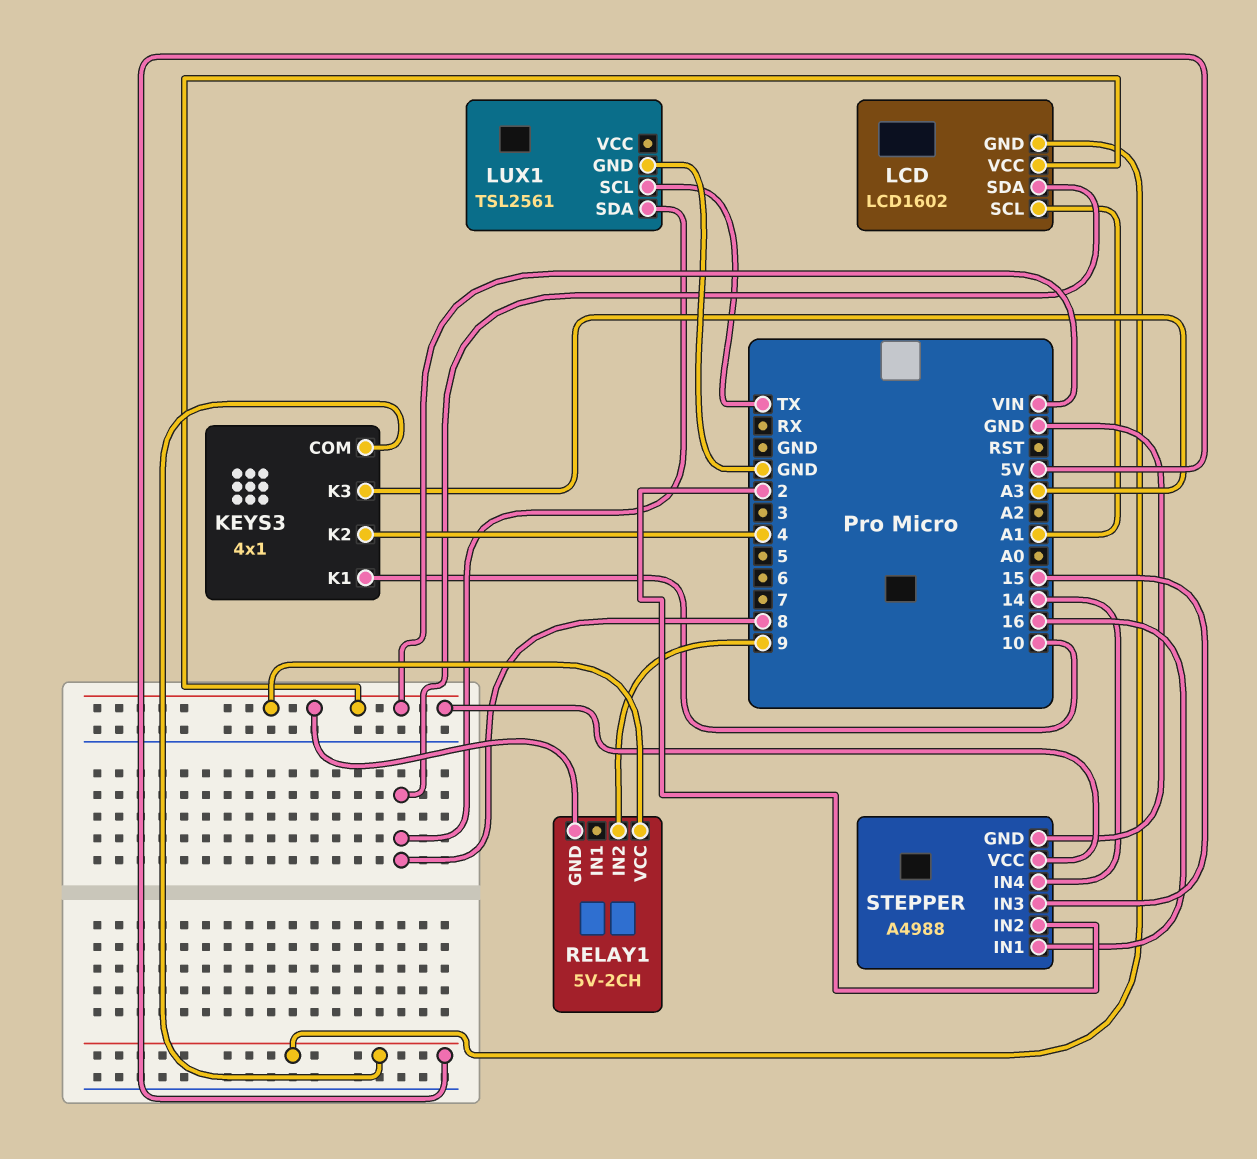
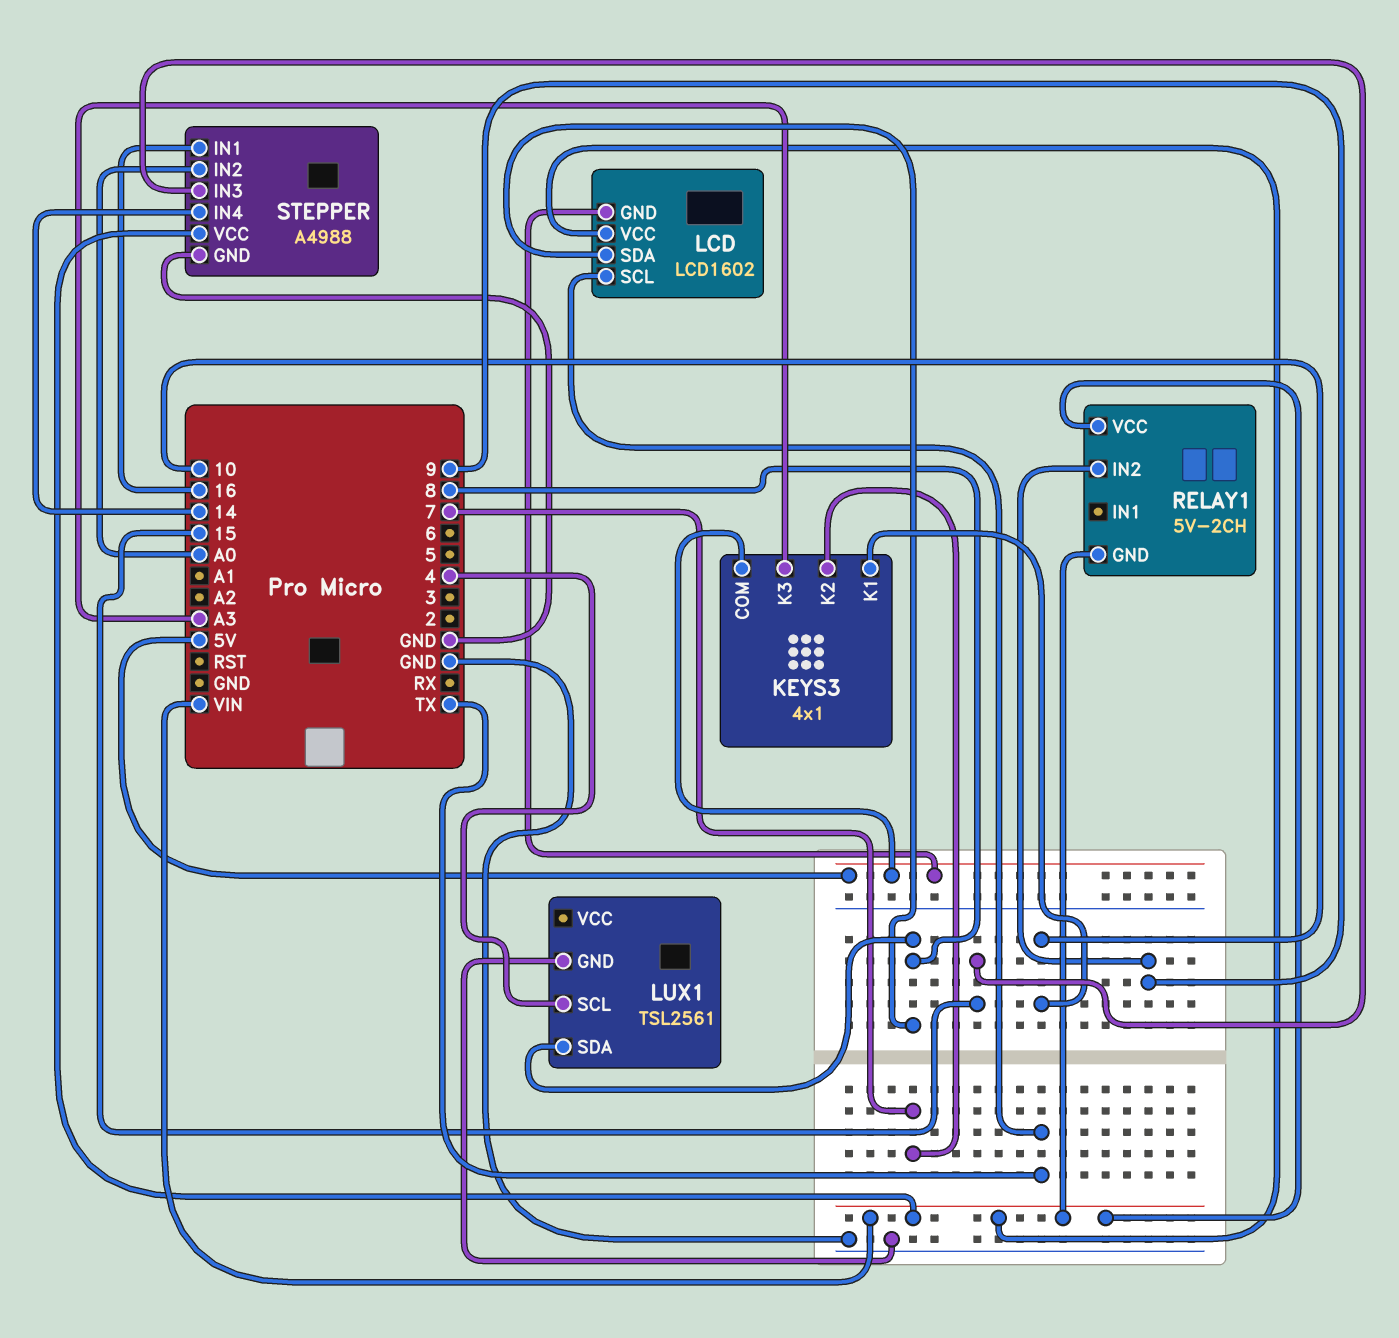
KEYS3 pin K2: 4 -> 7
LCD pin SCL: A1 -> TX
LUX1 pin SCL: TX -> 4
STEPPER pin IN2: 2 -> A0

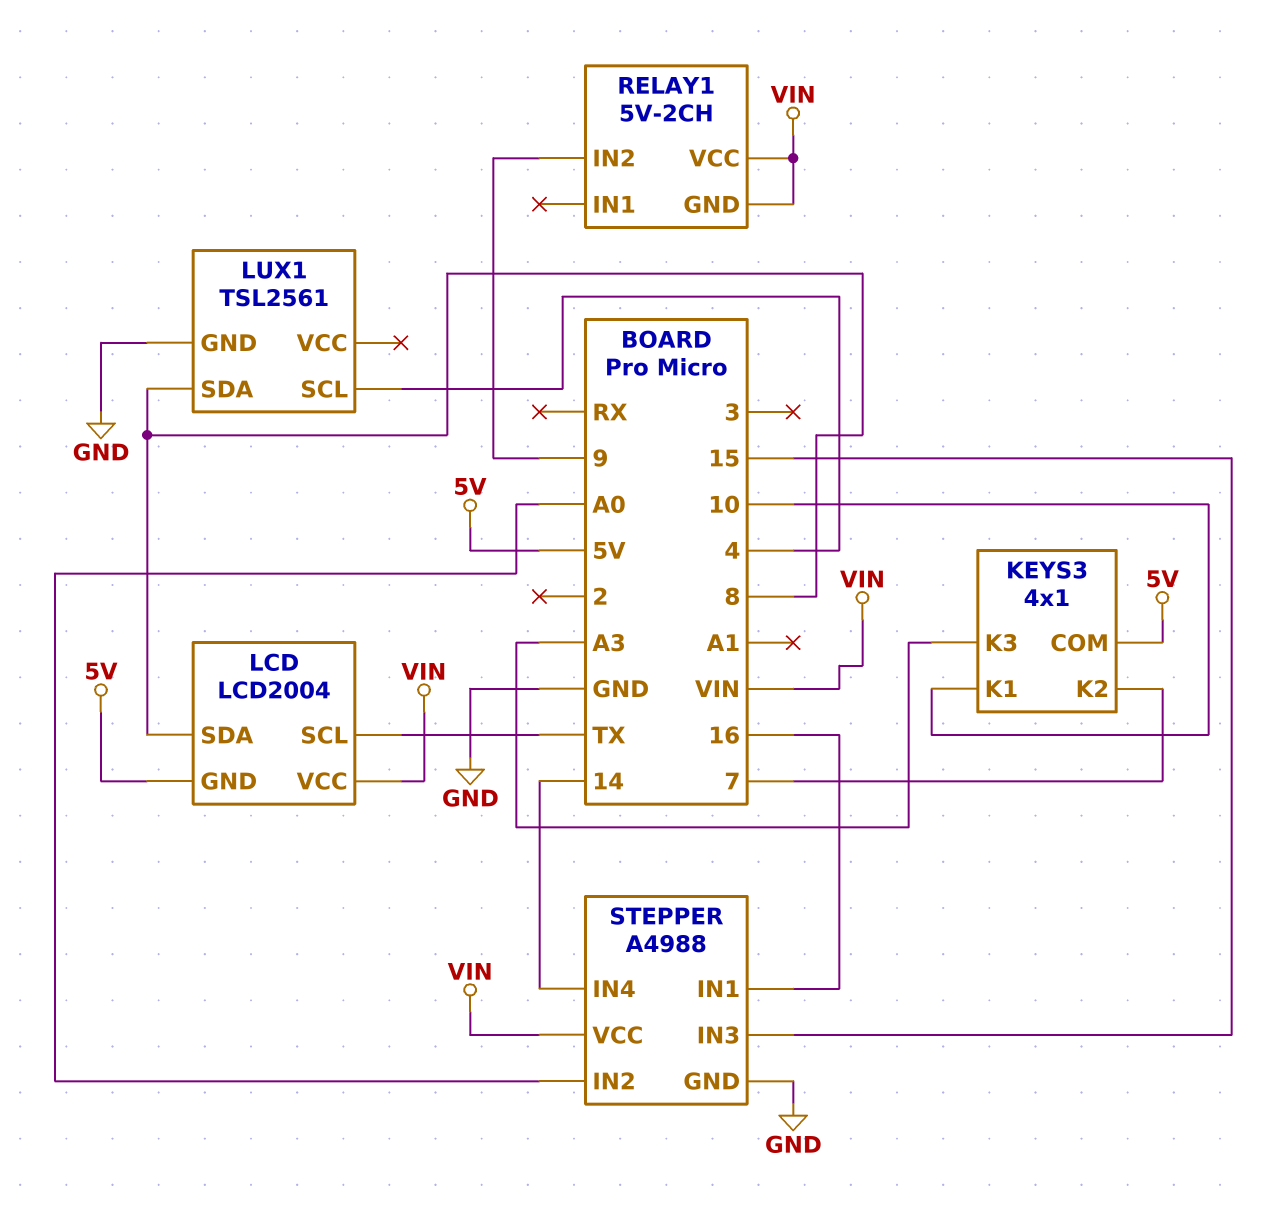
LCD: LCD1602 -> LCD2004

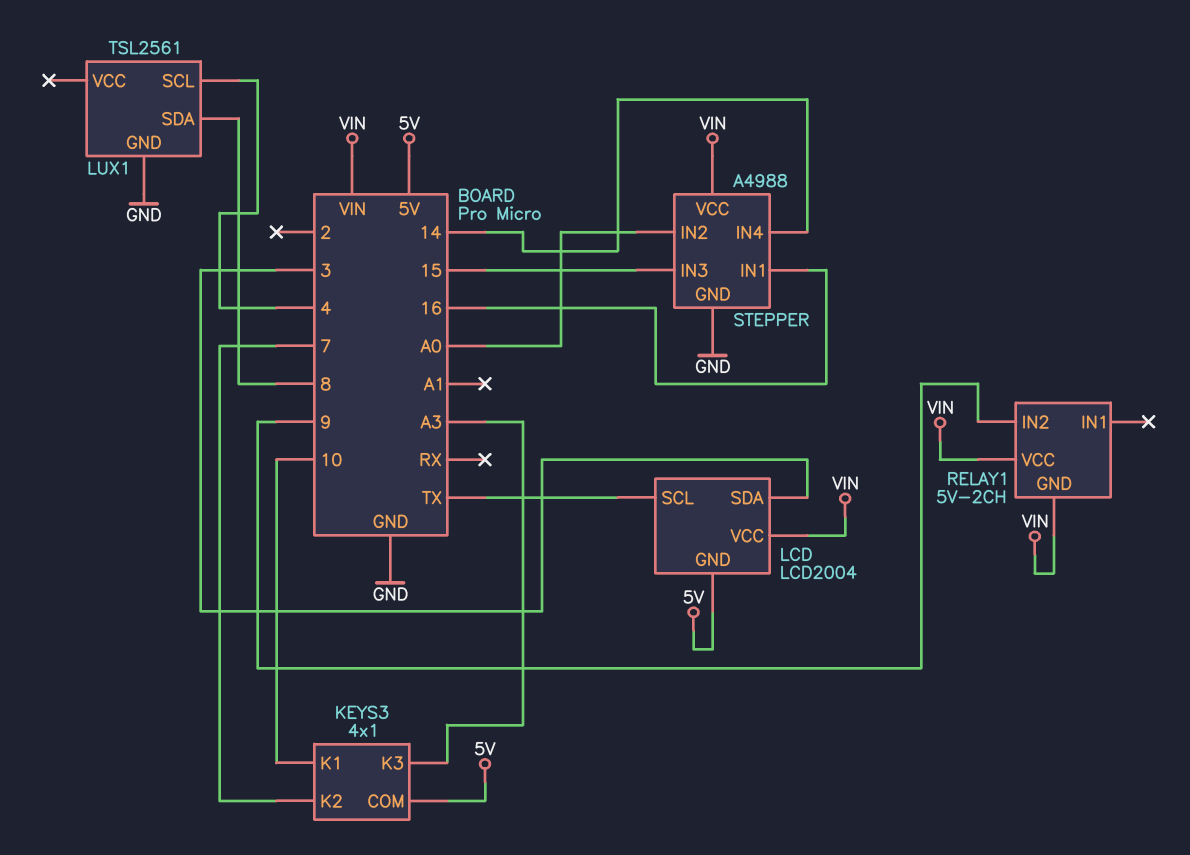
LCD pin SDA: 8 -> 3

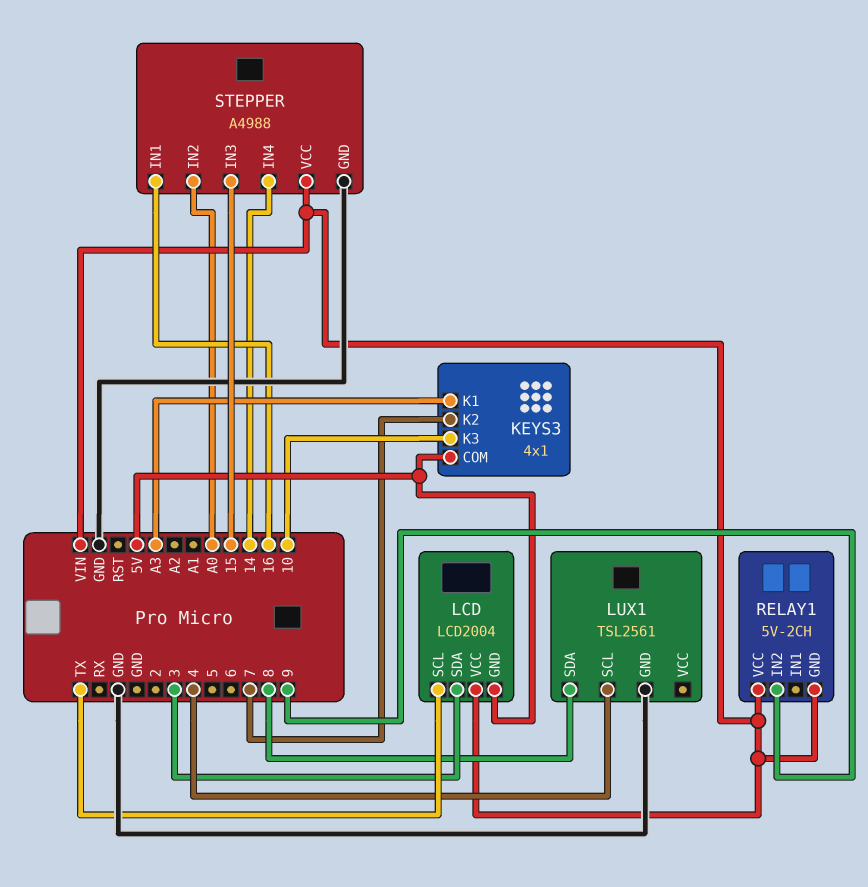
KEYS3 pin K1: 10 -> A3
KEYS3 pin K3: A3 -> 10

